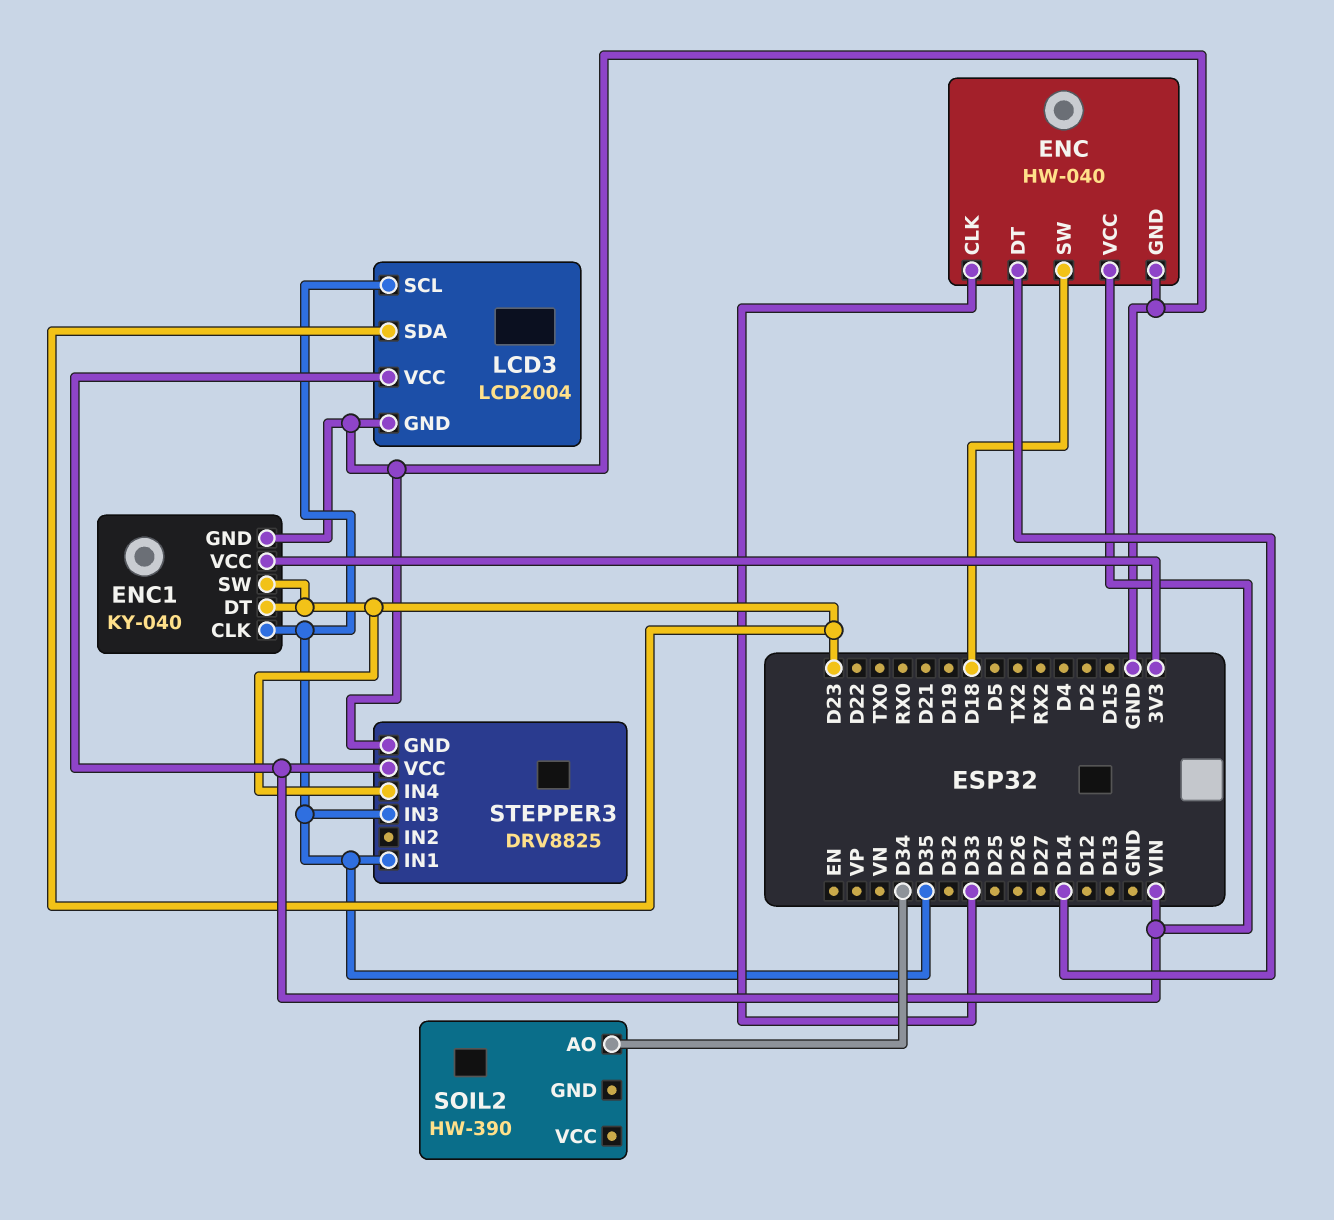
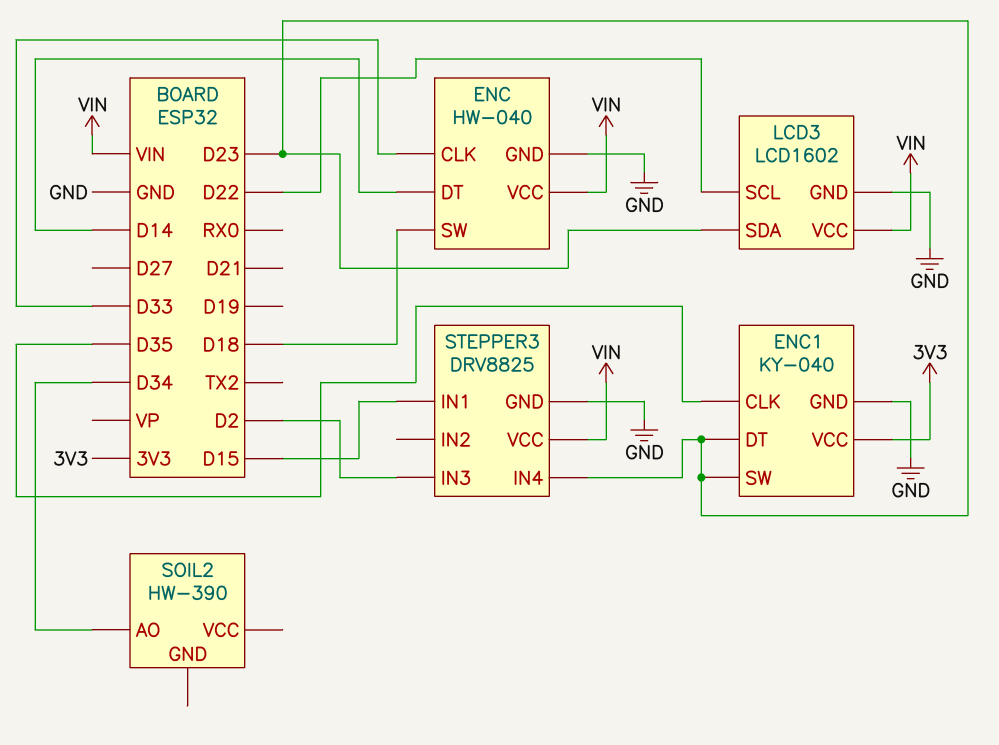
LCD3: LCD2004 -> LCD1602
LCD3 pin SCL: D35 -> D22
STEPPER3 pin IN1: D35 -> D15
STEPPER3 pin IN3: D35 -> D2

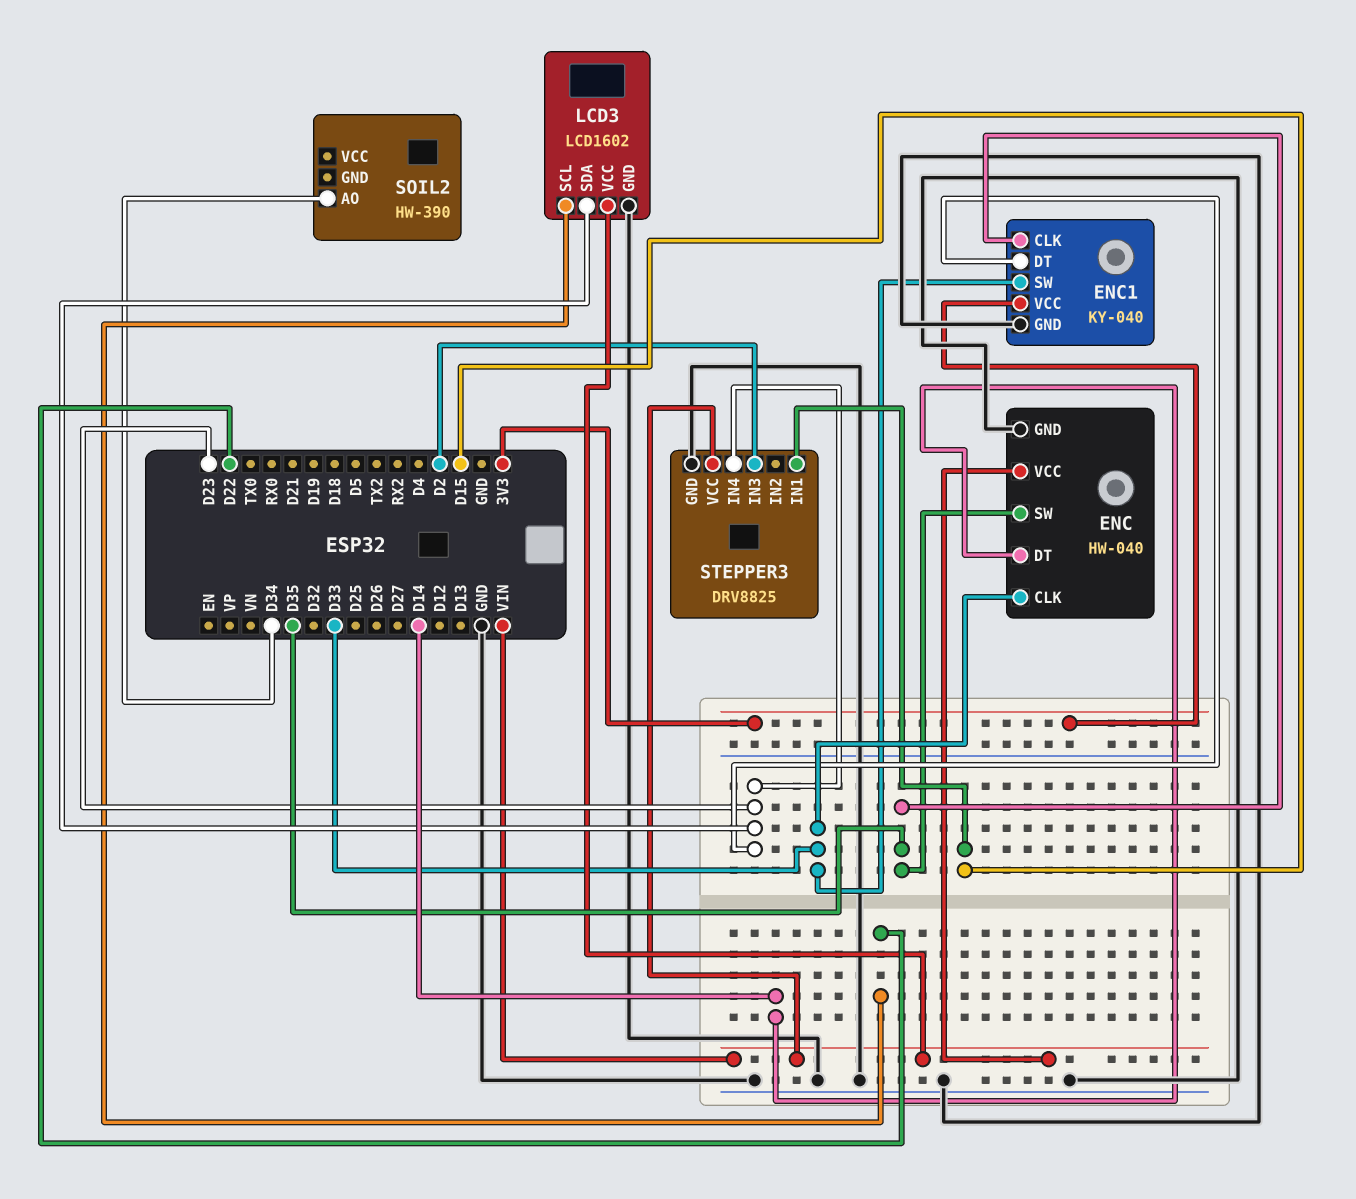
ENC pin SW: D18 -> D35
ENC1 pin SW: D23 -> D33

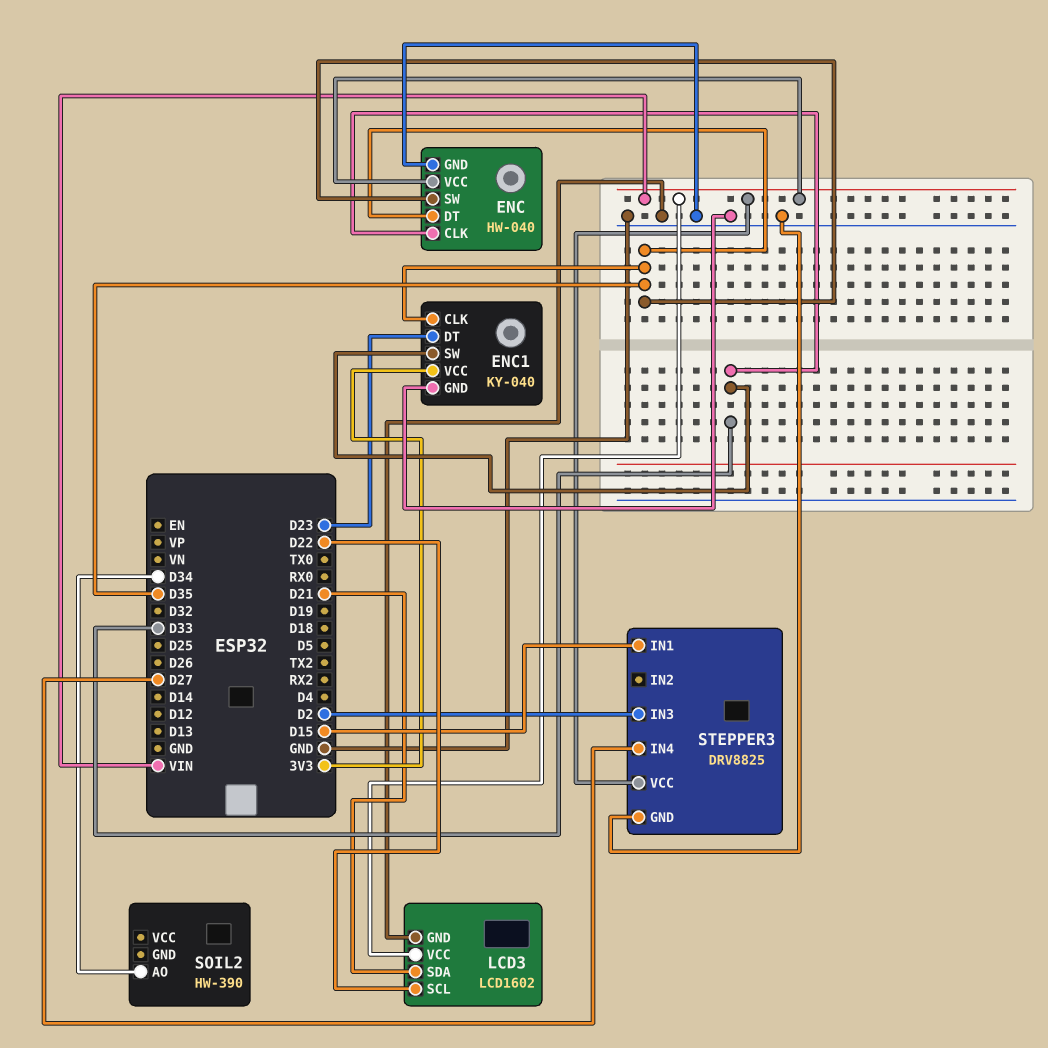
ENC pin DT: D14 -> D35
LCD3 pin SDA: D23 -> D21
STEPPER3 pin IN4: D23 -> D27

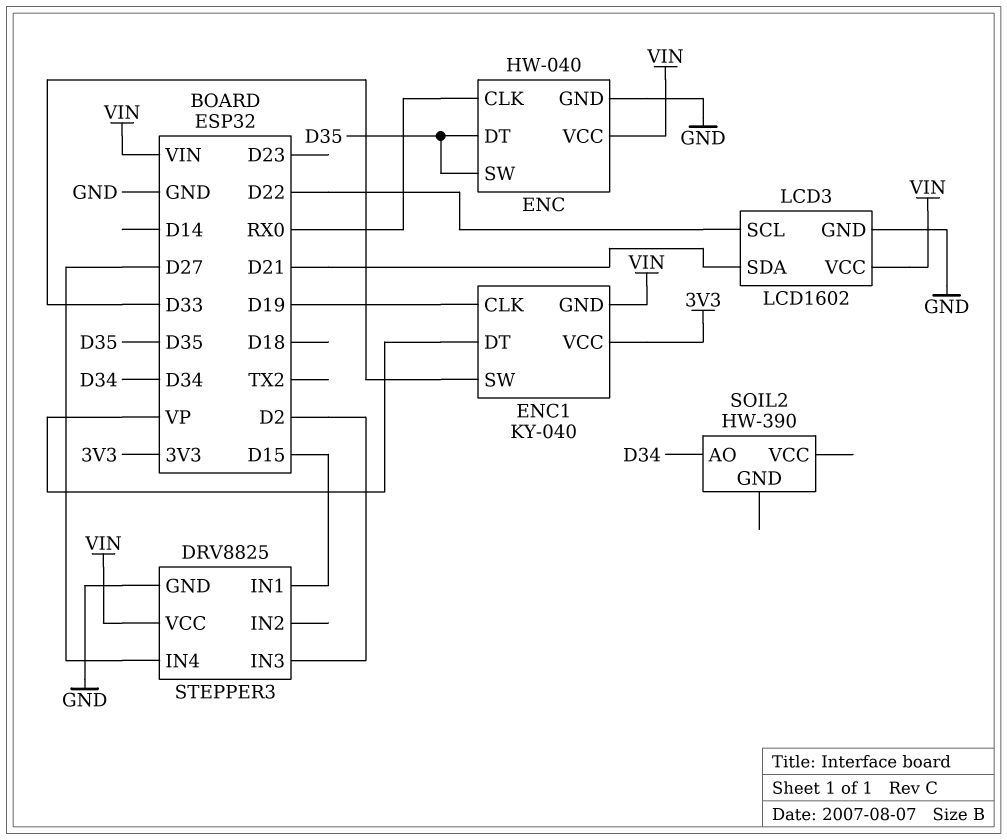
ENC pin CLK: D33 -> RX0
ENC1 pin CLK: D35 -> D19
ENC1 pin DT: D23 -> VP
ENC1 pin GND: GND -> VIN

